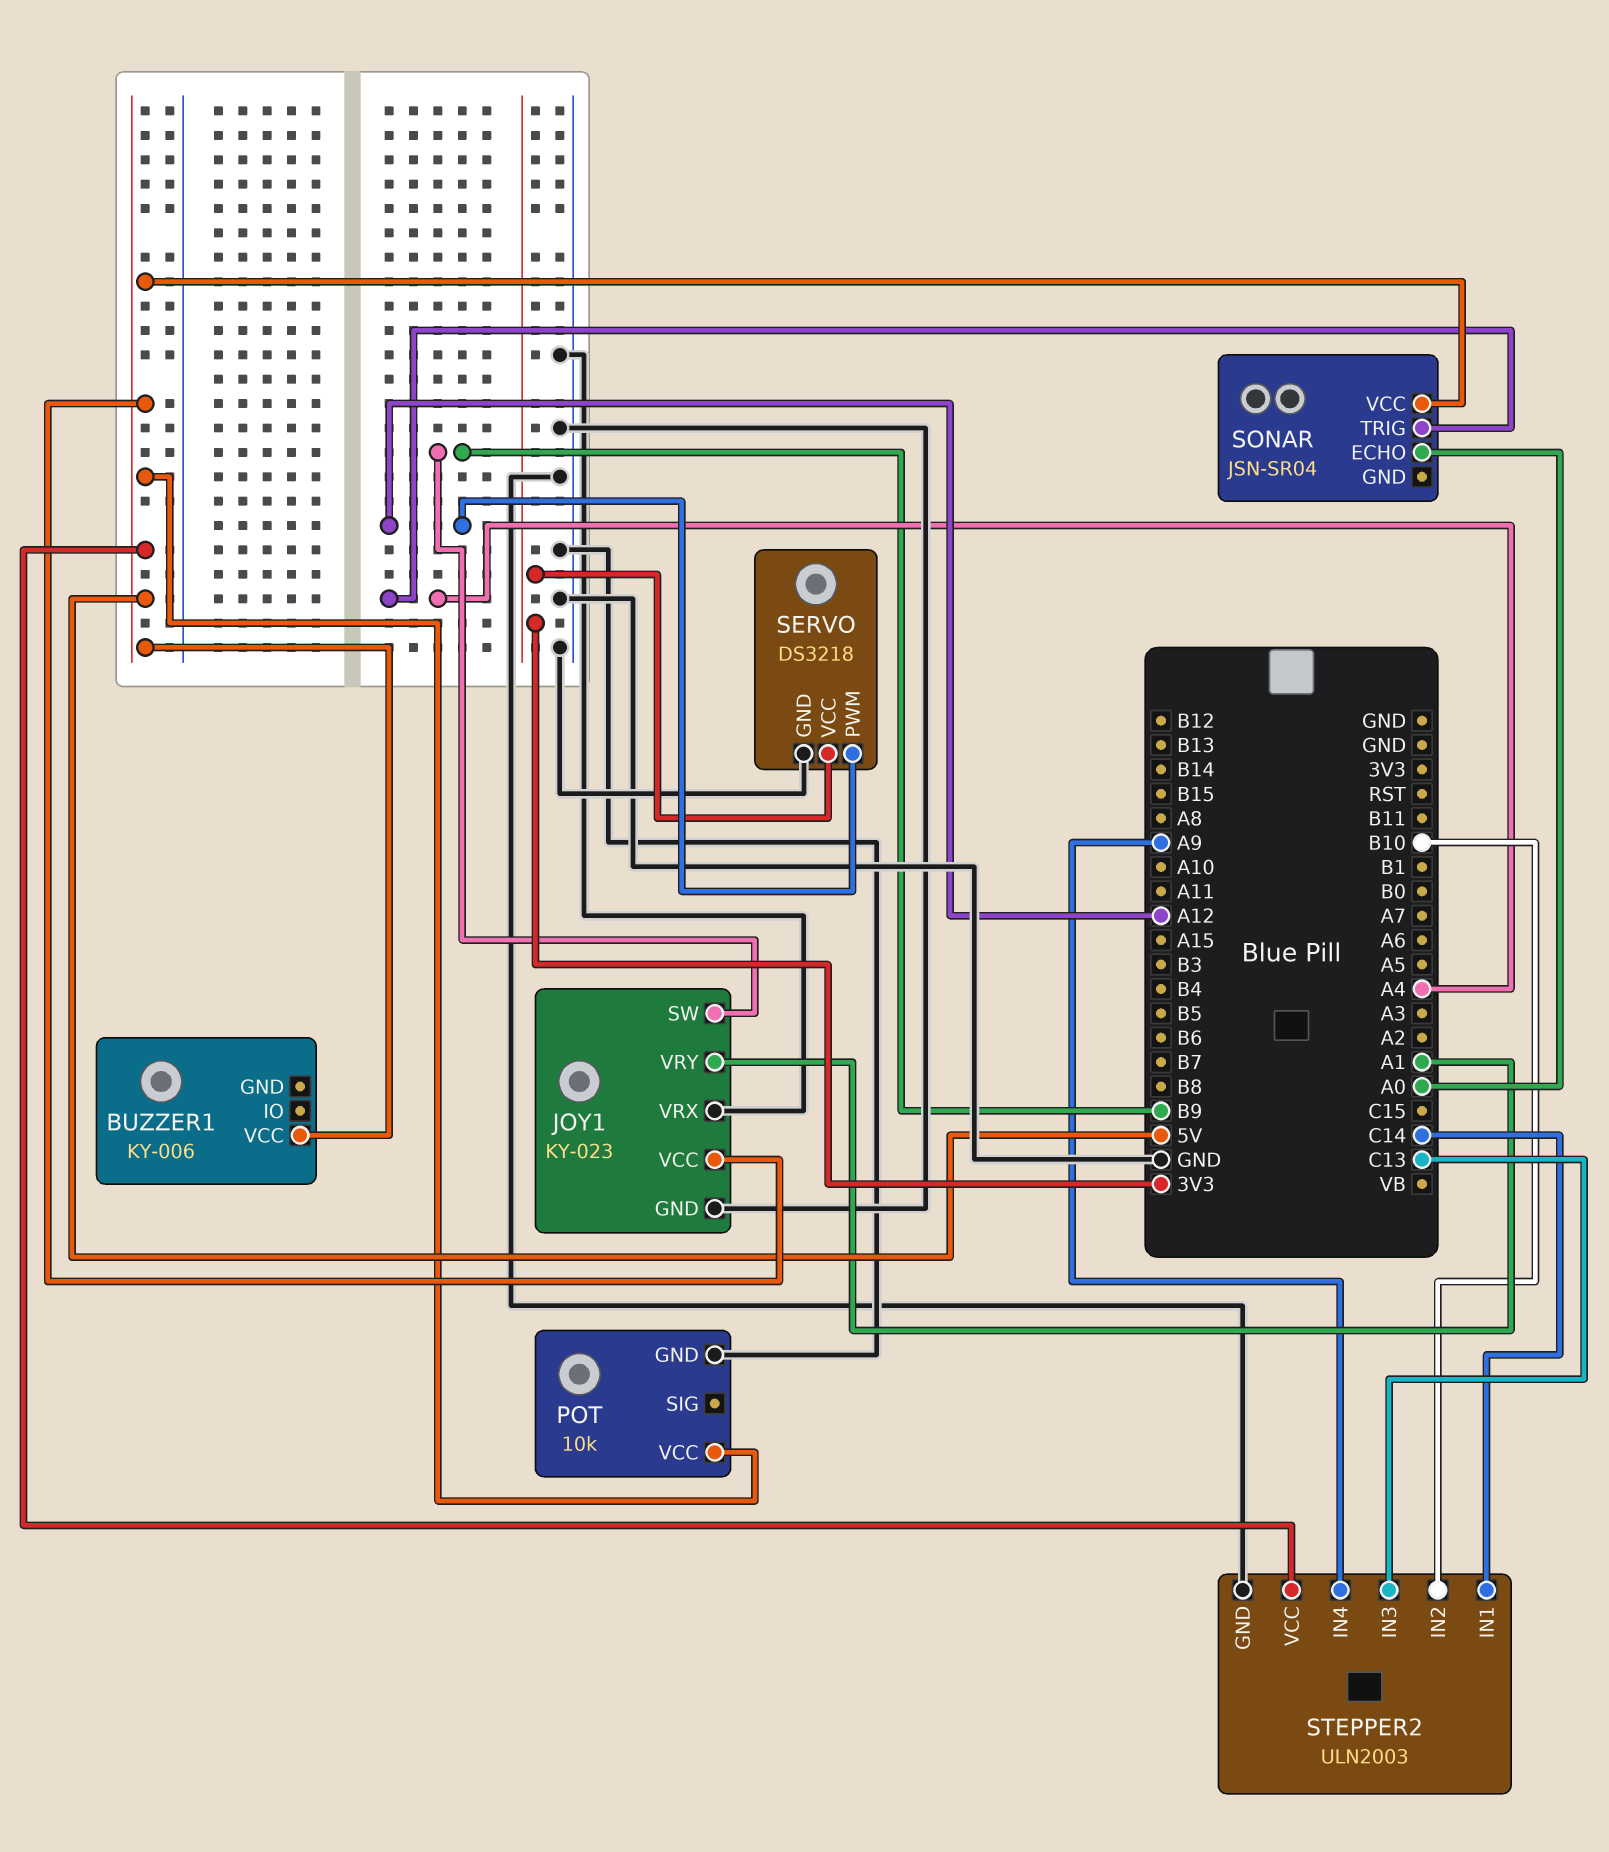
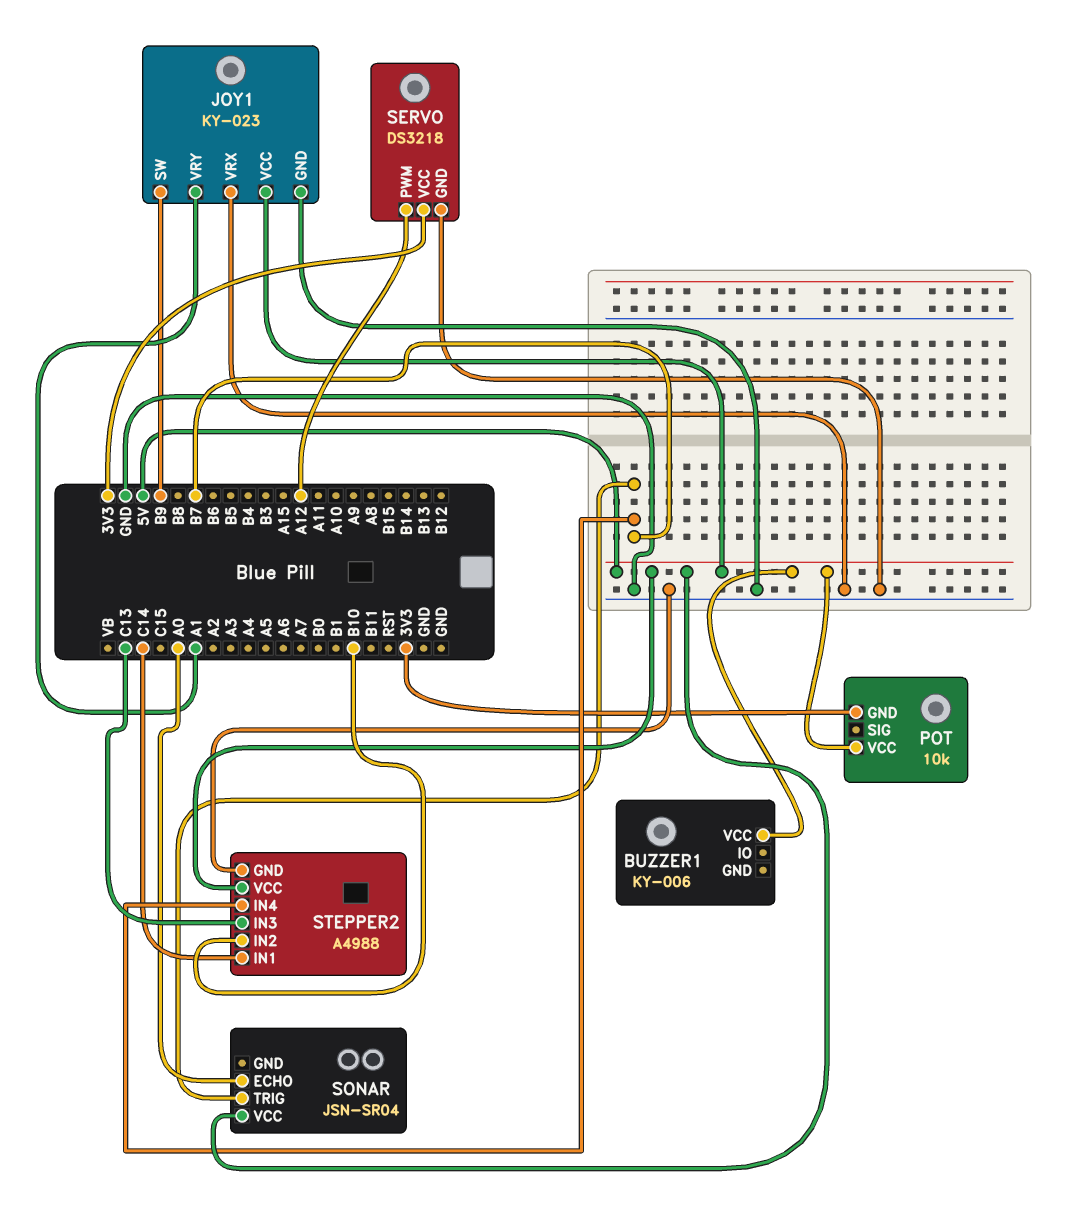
POT pin GND: GND -> 3V3
SONAR pin TRIG: A4 -> B7
STEPPER2: ULN2003 -> A4988
STEPPER2 pin IN4: A9 -> B7

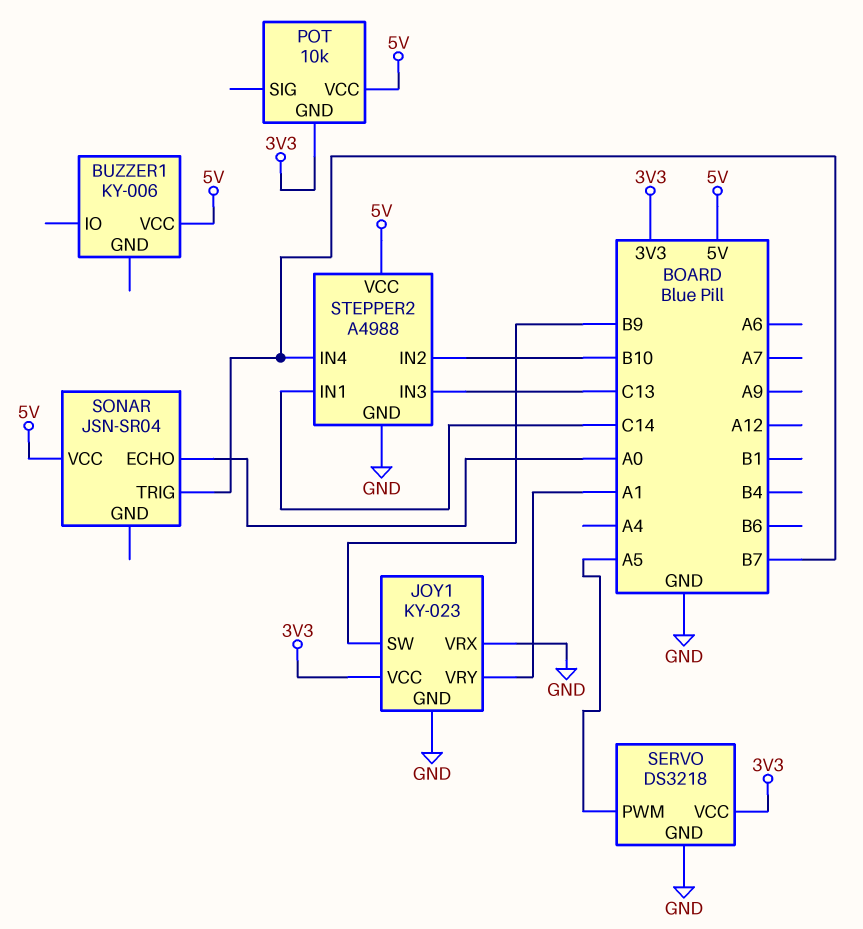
JOY1 pin VCC: 5V -> 3V3
SERVO pin PWM: A12 -> A5

